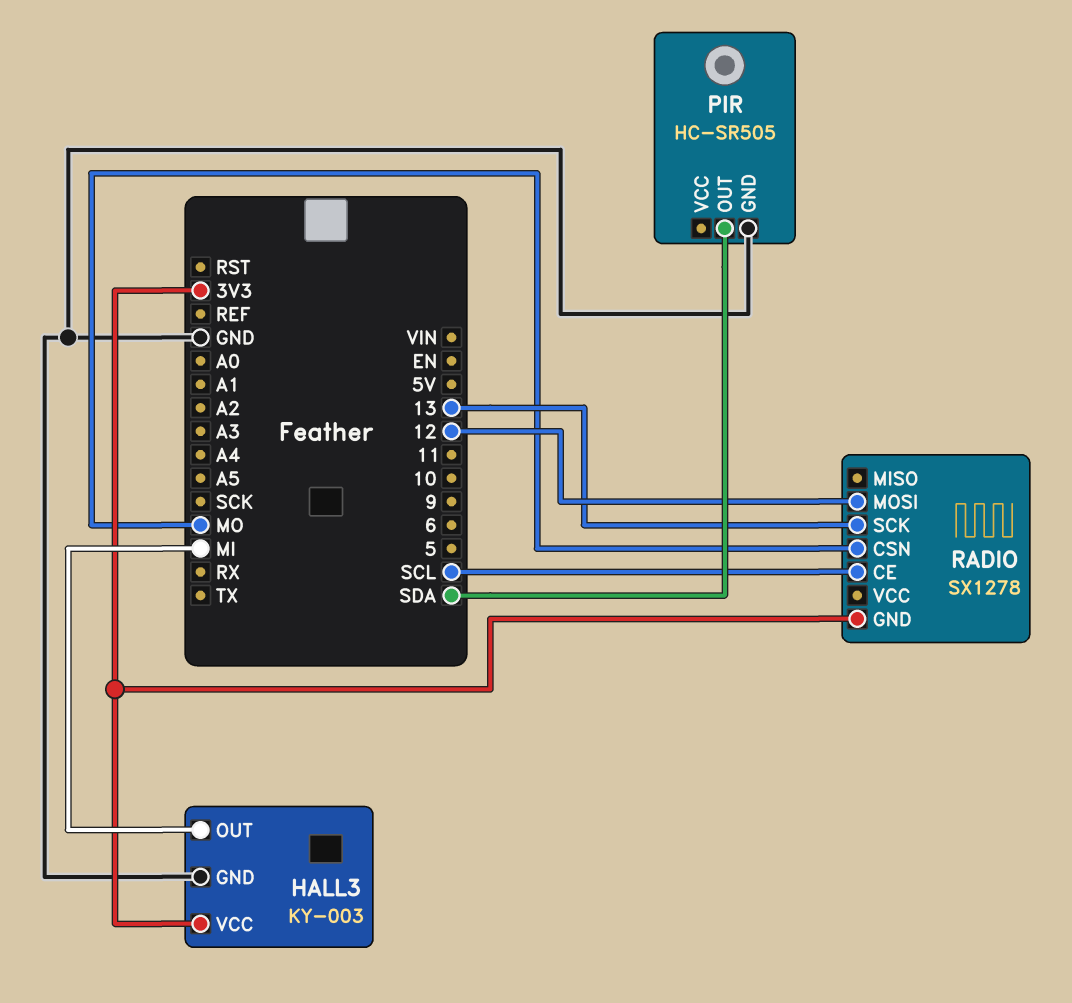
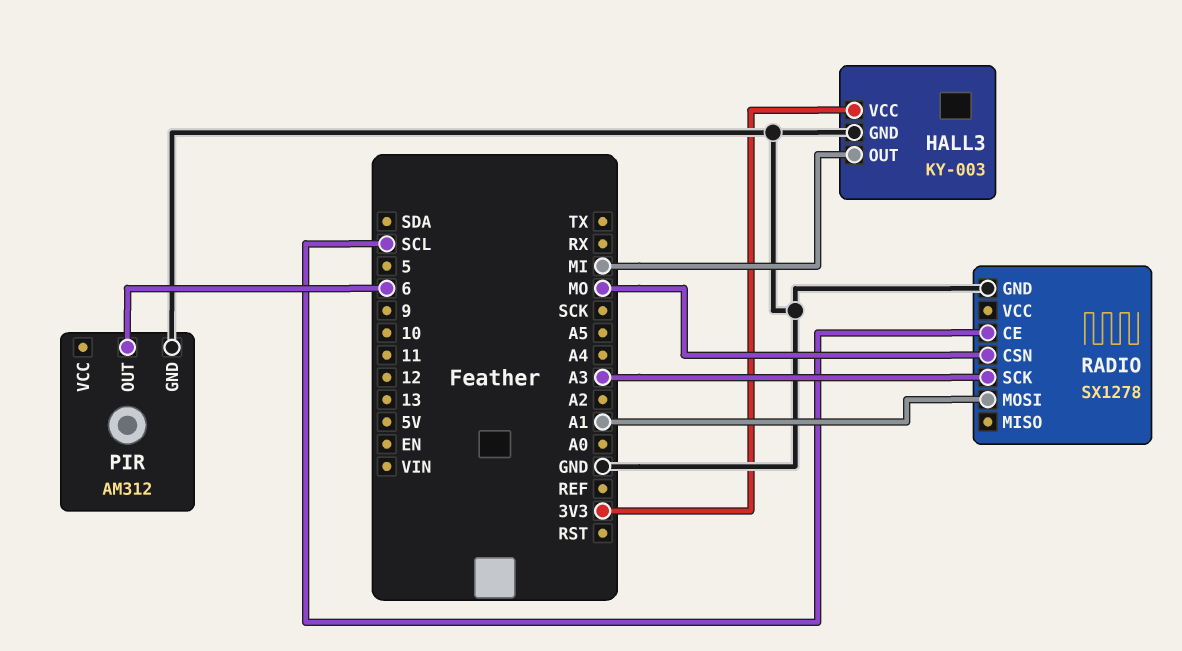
PIR: HC-SR505 -> AM312
PIR pin OUT: SDA -> 6
RADIO pin GND: 3V3 -> GND
RADIO pin MOSI: 12 -> A1
RADIO pin SCK: 13 -> A3

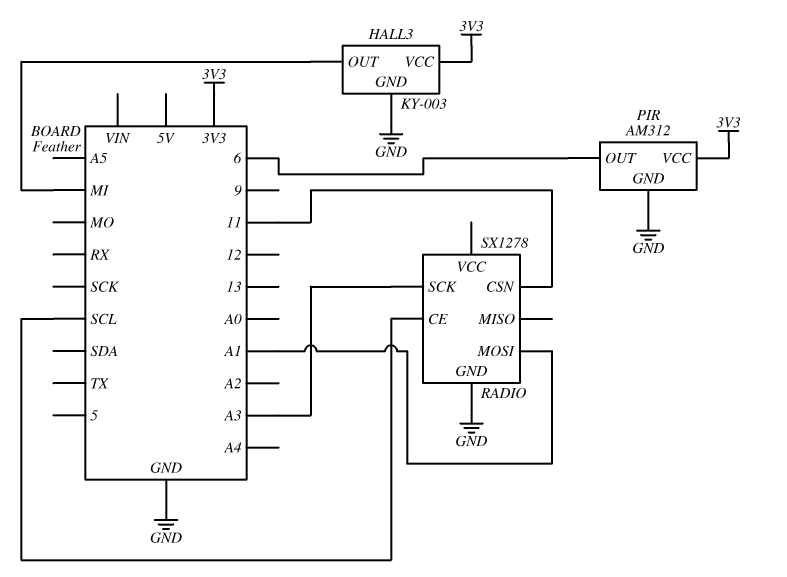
PIR pin VCC: none -> 3V3
RADIO pin CSN: MO -> 11

